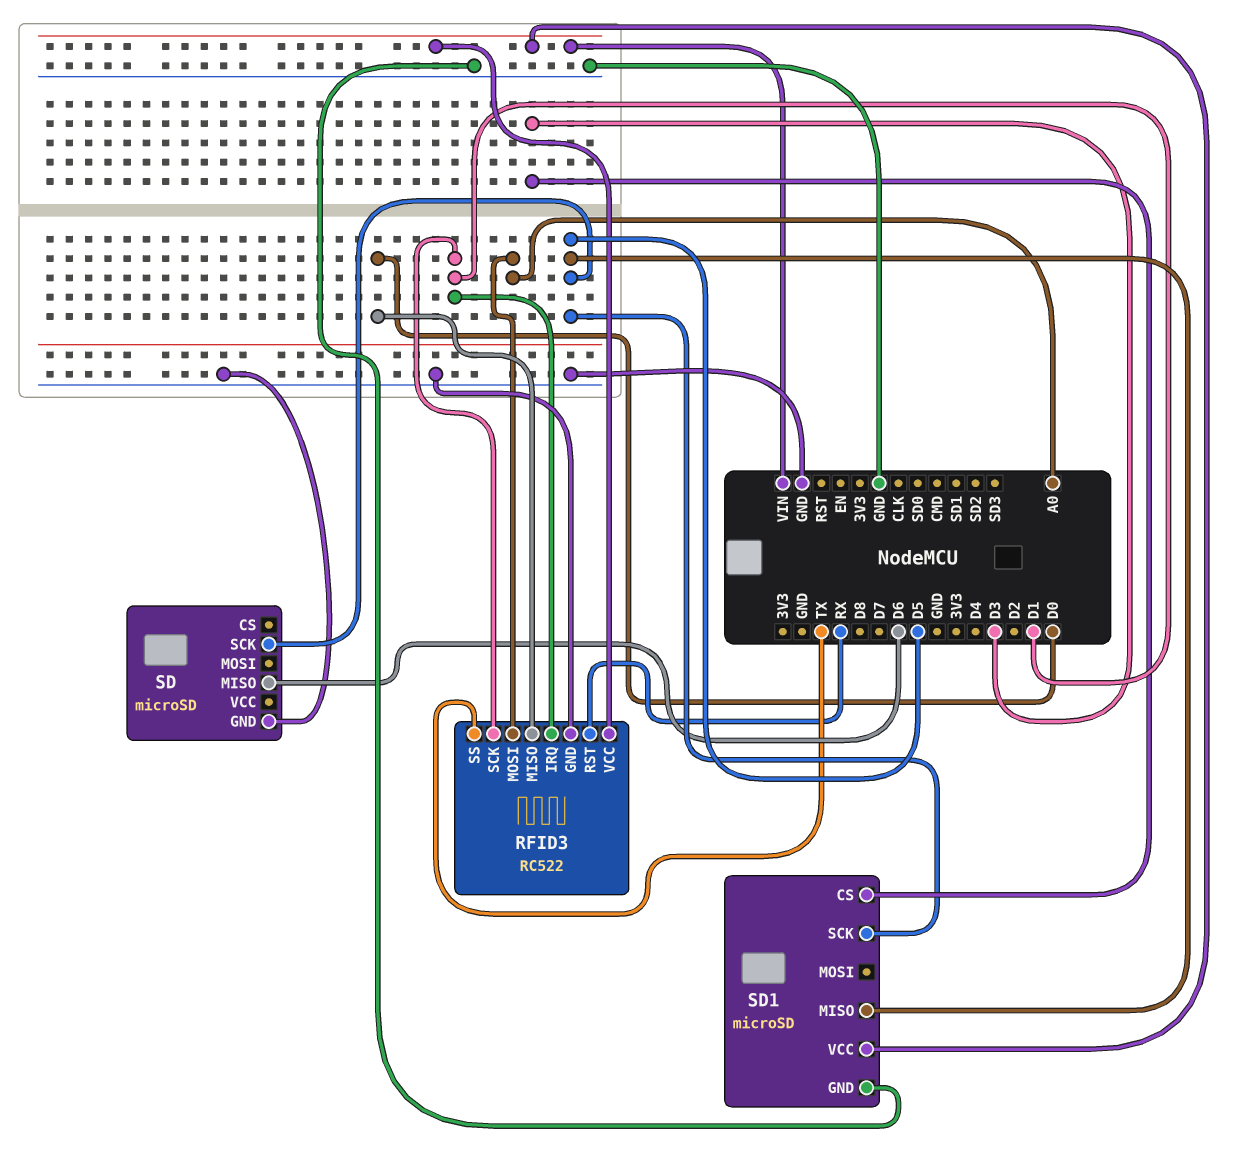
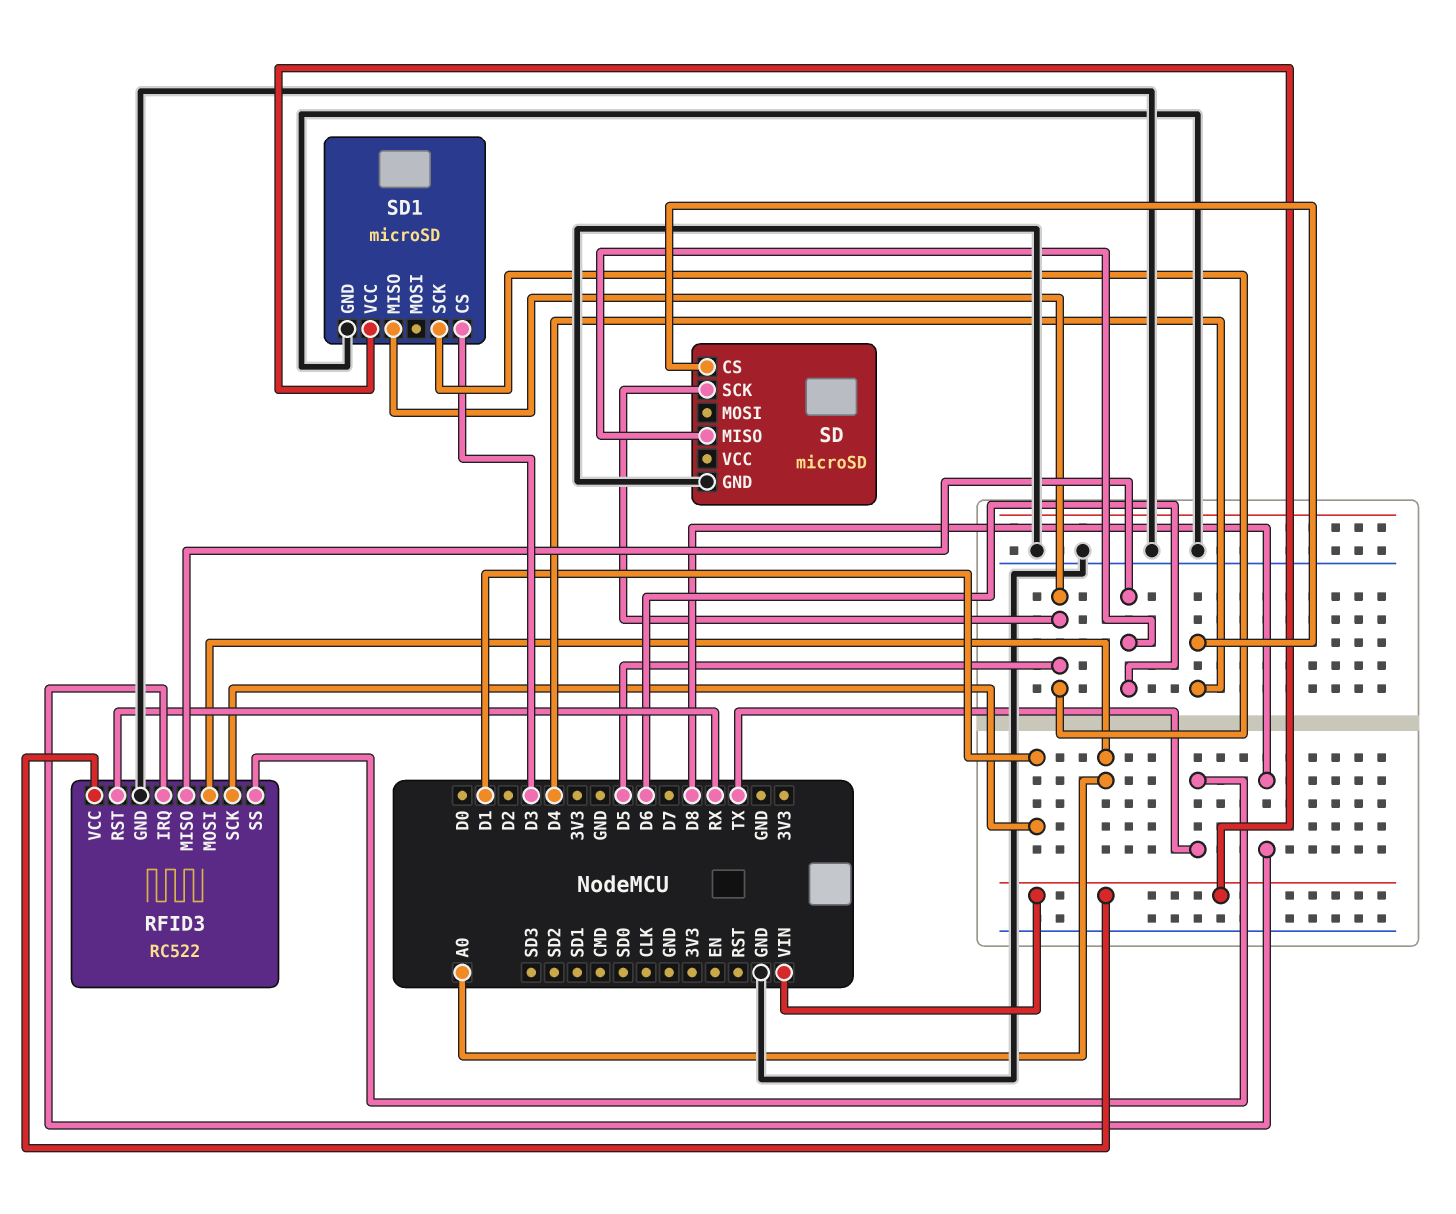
RFID3 pin IRQ: D1 -> D8
RFID3 pin MISO: D0 -> D6
SD pin CS: none -> D4

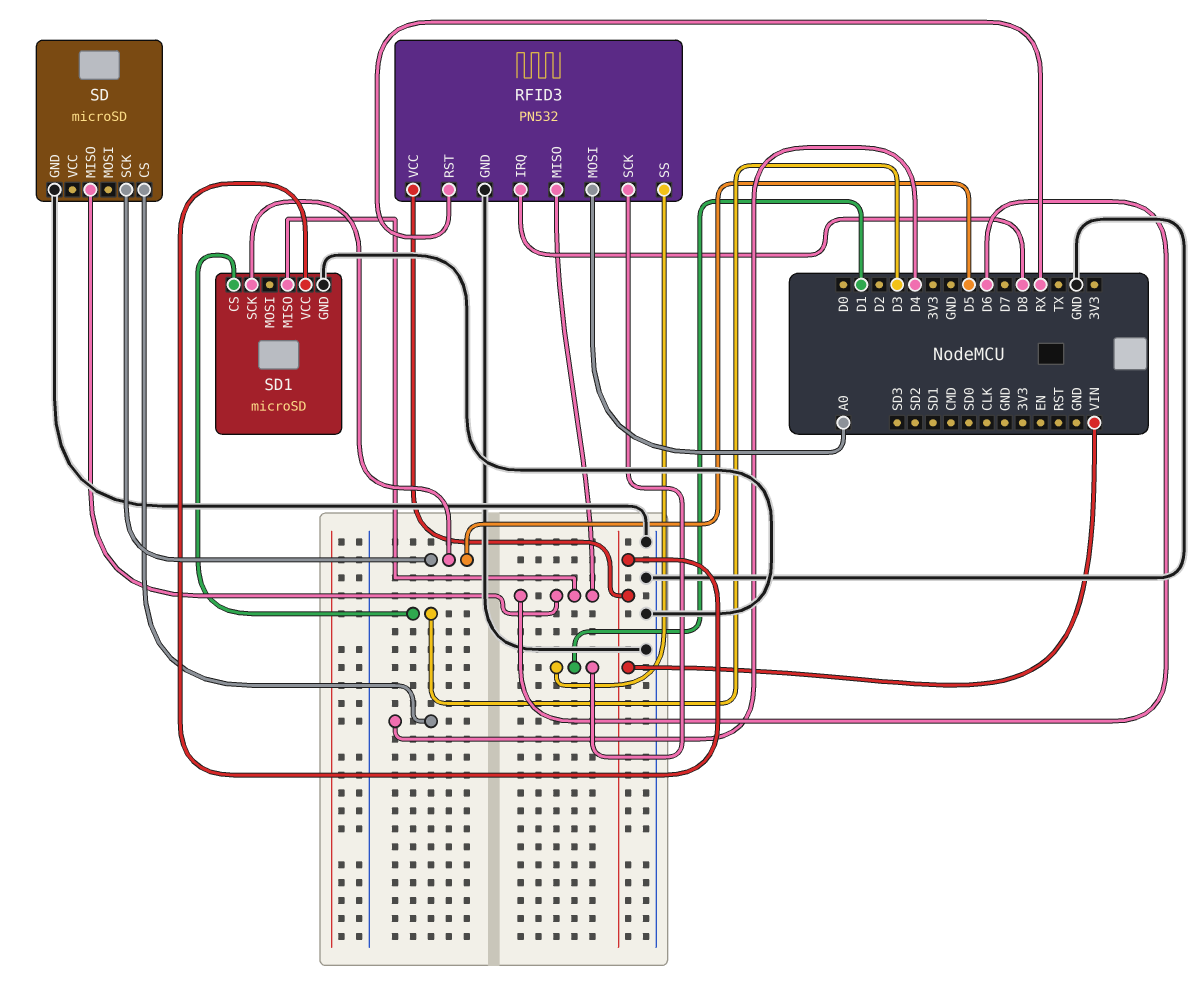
RFID3: RC522 -> PN532
RFID3 pin SS: TX -> D1
SD1 pin MISO: D5 -> D6

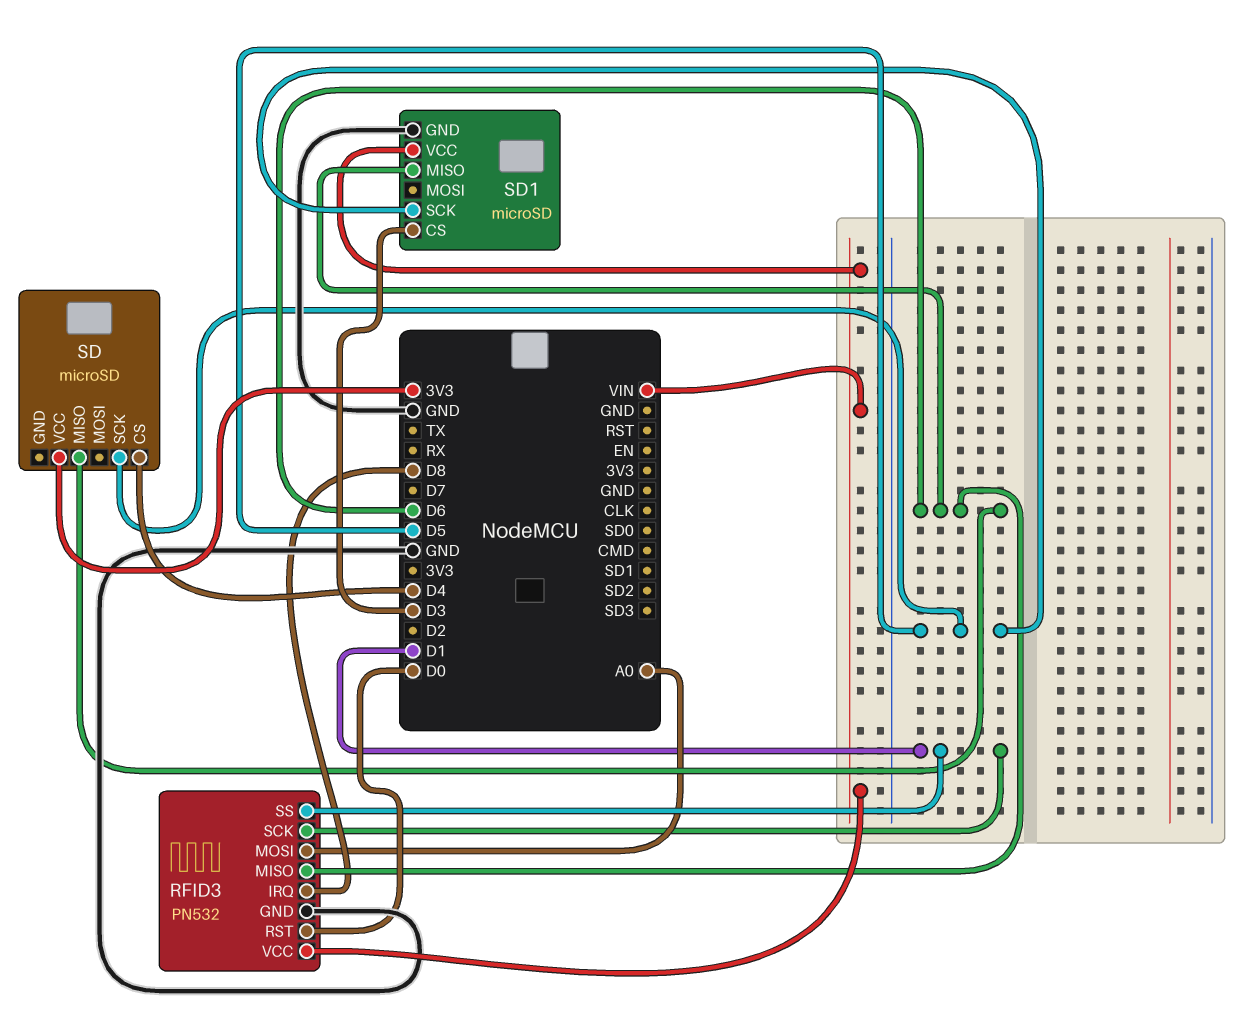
RFID3 pin RST: RX -> D0
SD pin GND: GND -> none
SD pin VCC: none -> 3V3

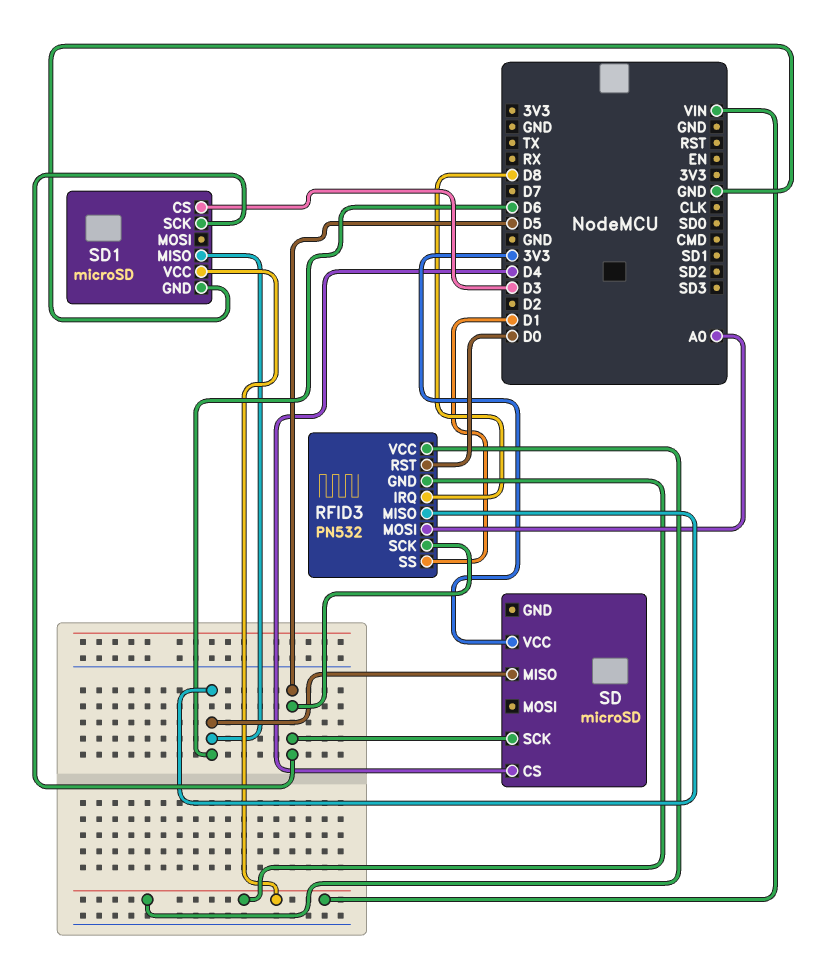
RFID3 pin GND: GND -> VIN
RFID3 pin SCK: D1 -> D5

